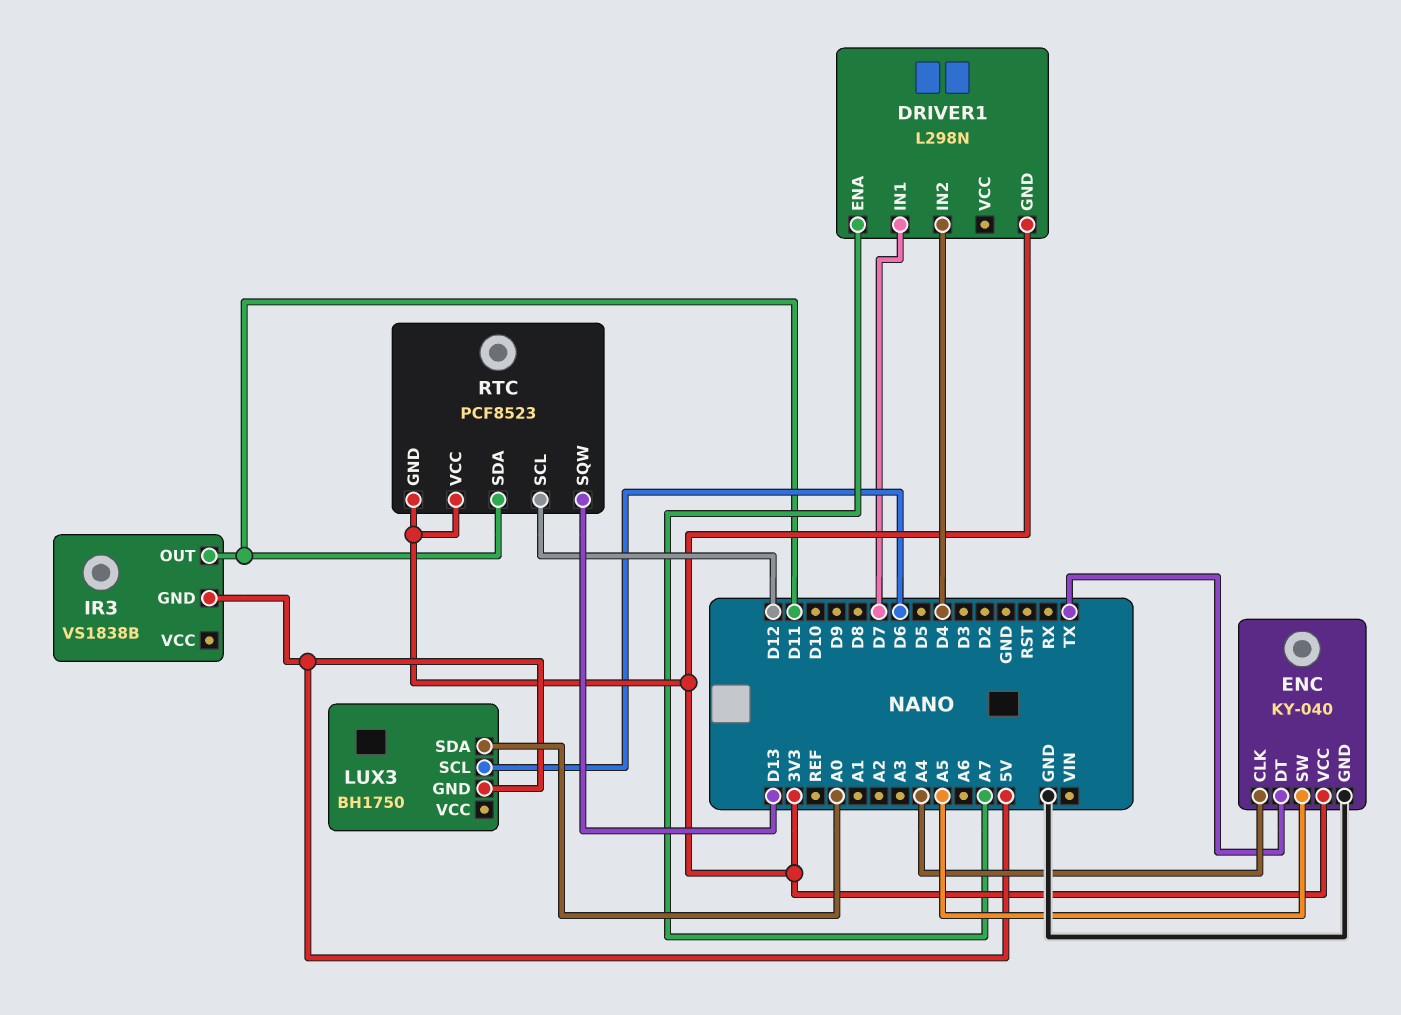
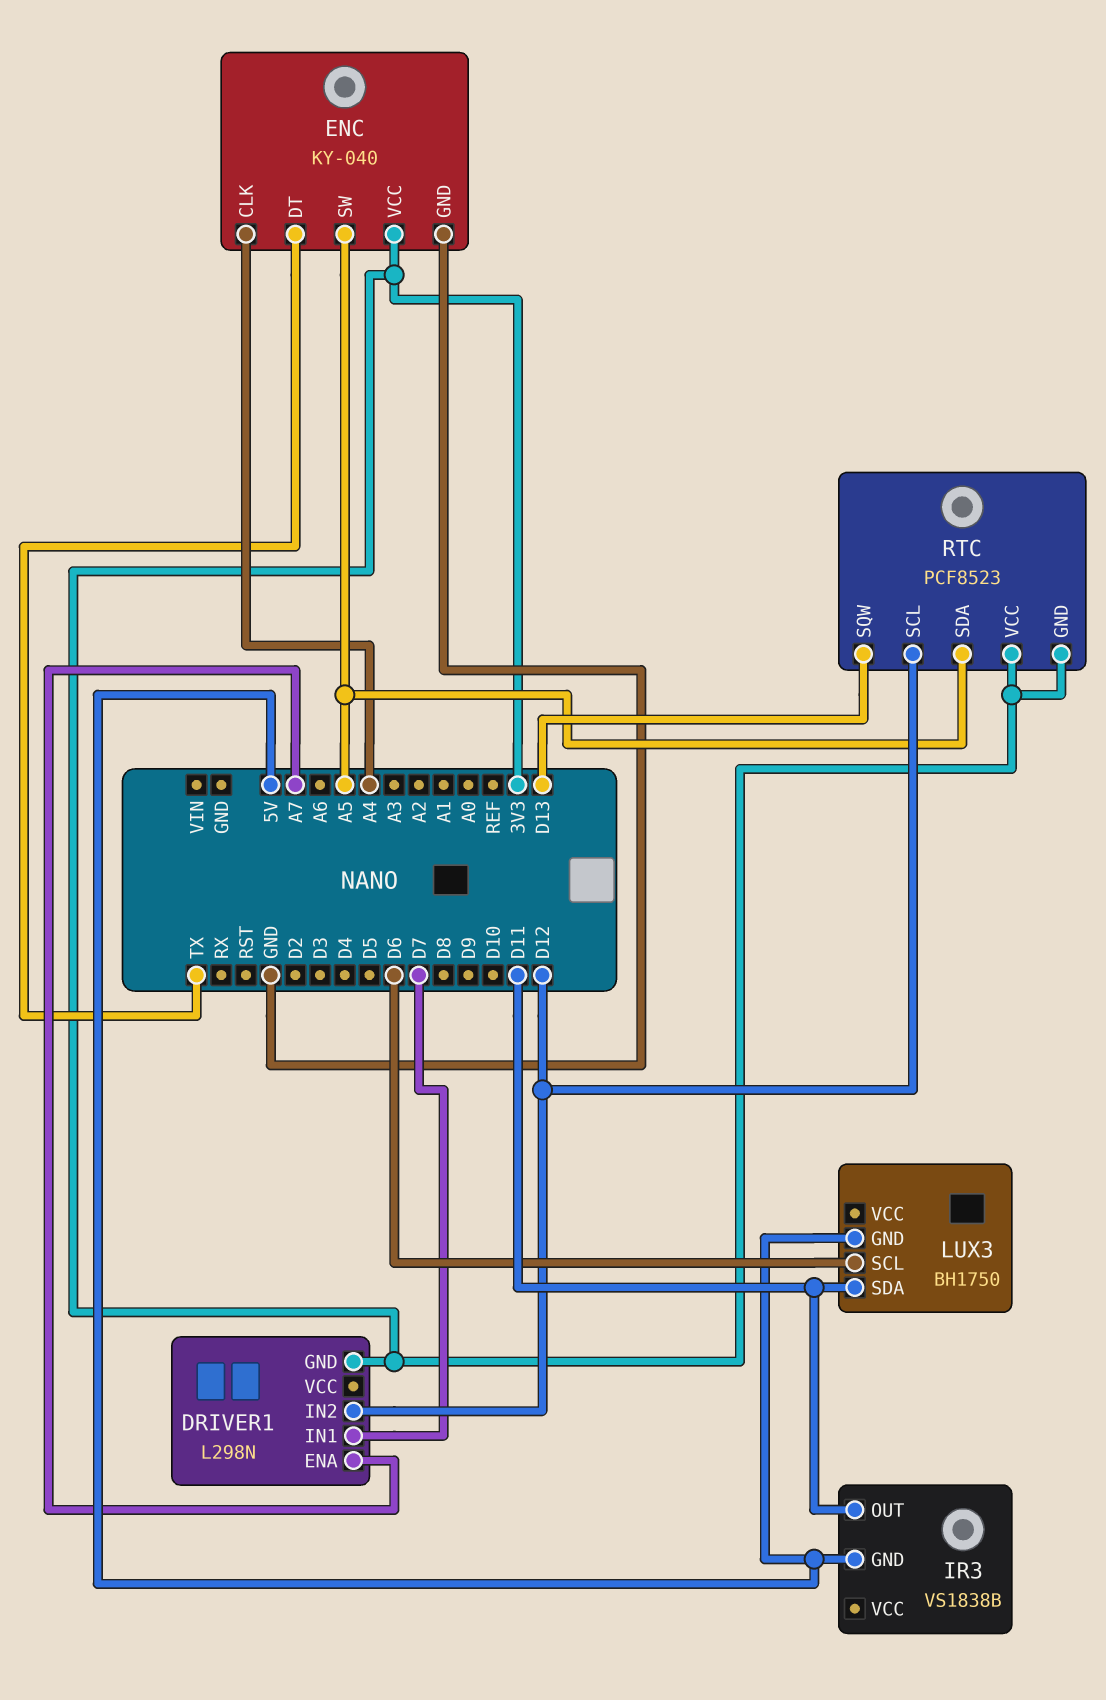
DRIVER1 pin IN2: D4 -> D12
LUX3 pin SDA: A0 -> D11
RTC pin SDA: D11 -> A5

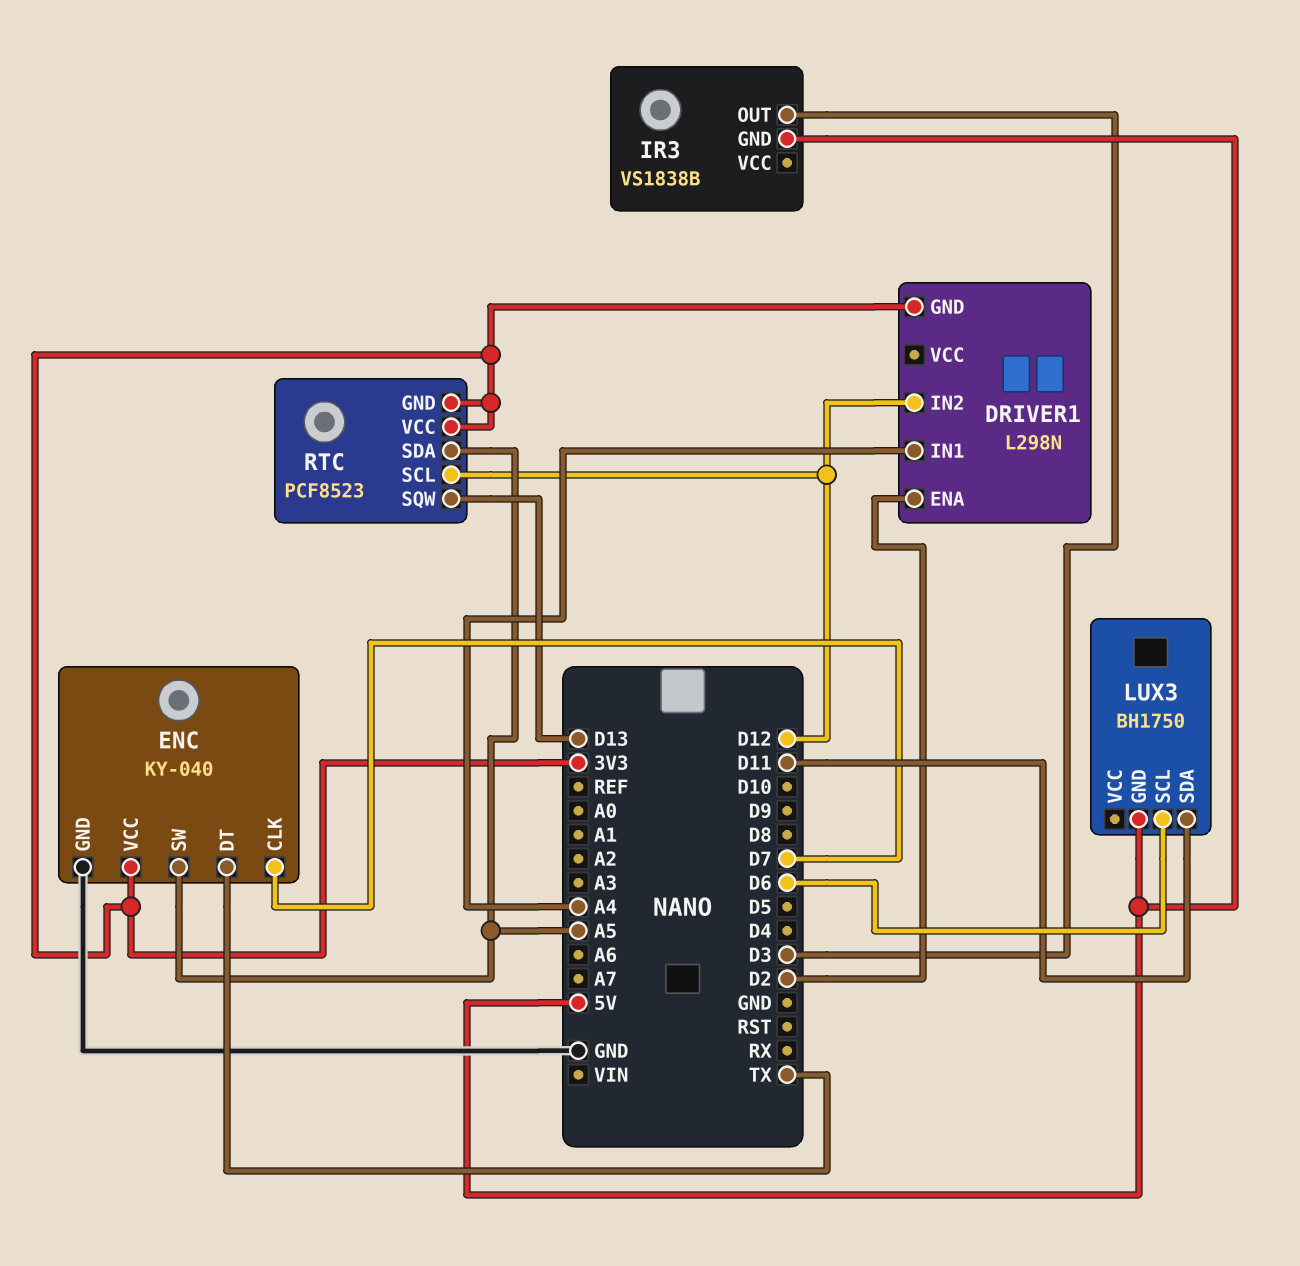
DRIVER1 pin ENA: A7 -> D2
DRIVER1 pin IN1: D7 -> A4
ENC pin CLK: A4 -> D7
IR3 pin OUT: D11 -> D3

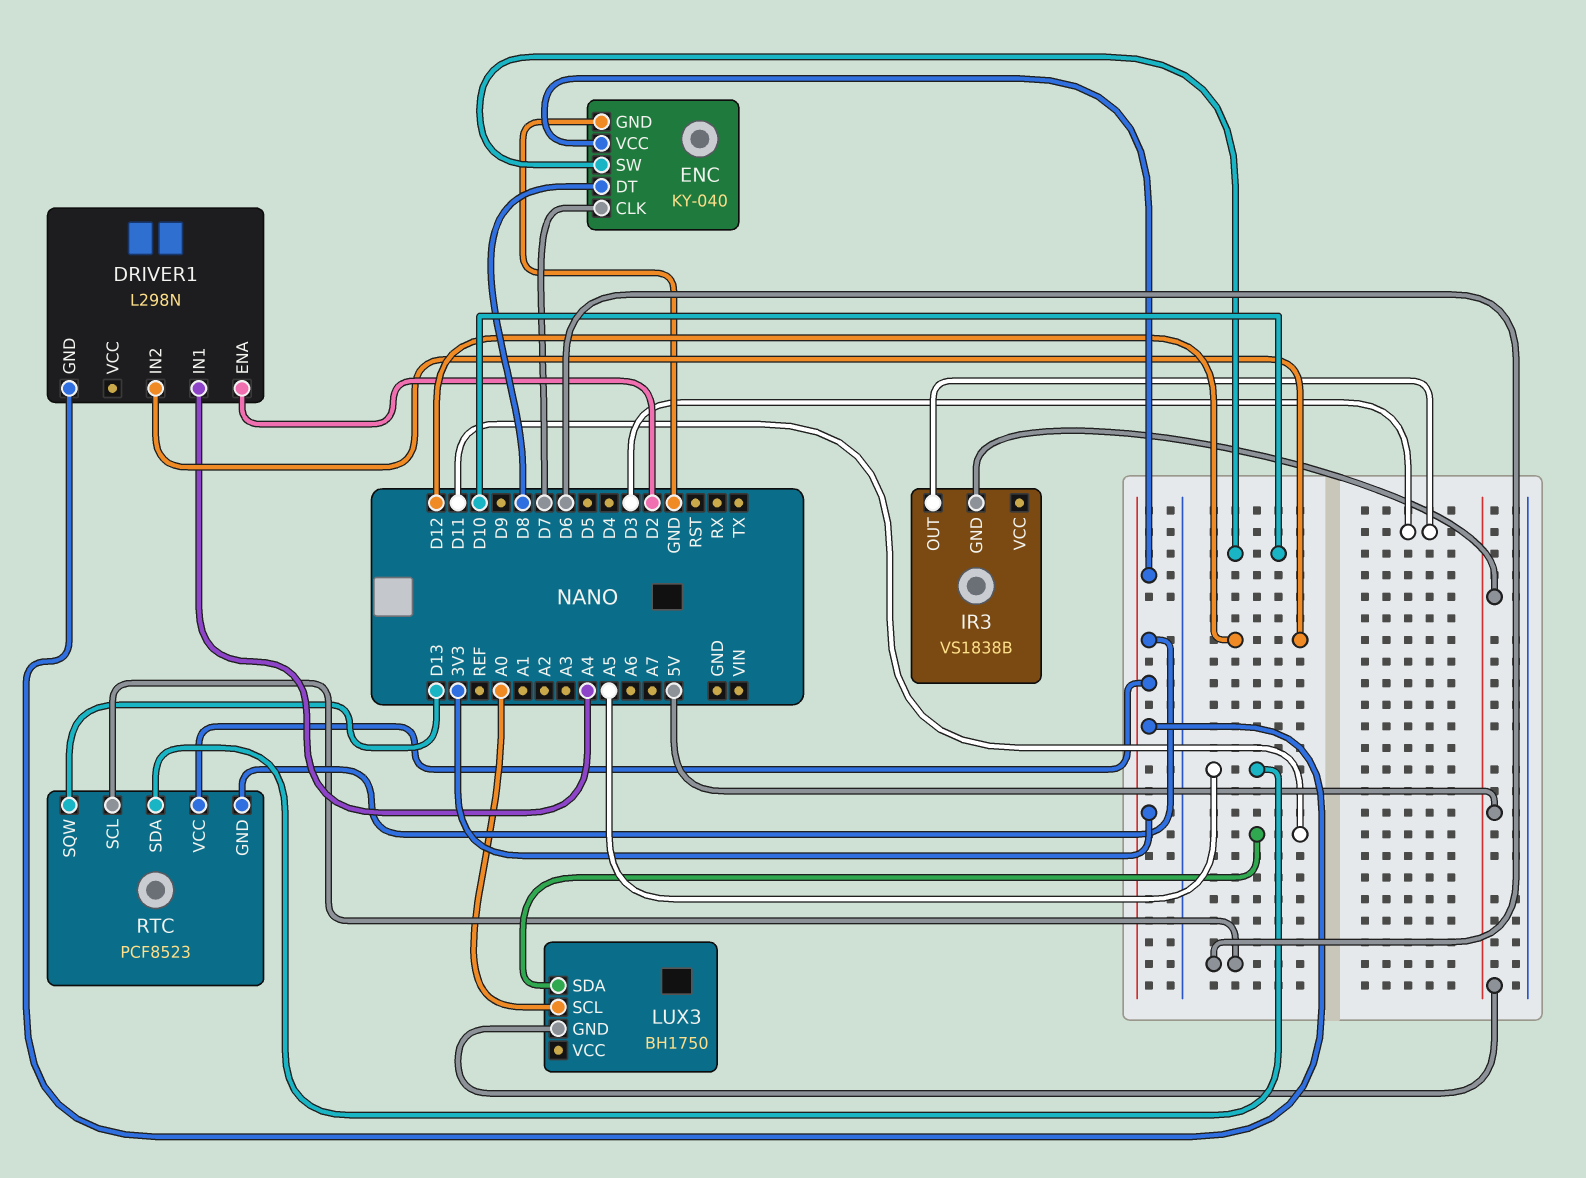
ENC pin DT: TX -> D8
ENC pin SW: A5 -> D10
LUX3 pin SCL: D6 -> A0
RTC pin SCL: D12 -> D6

